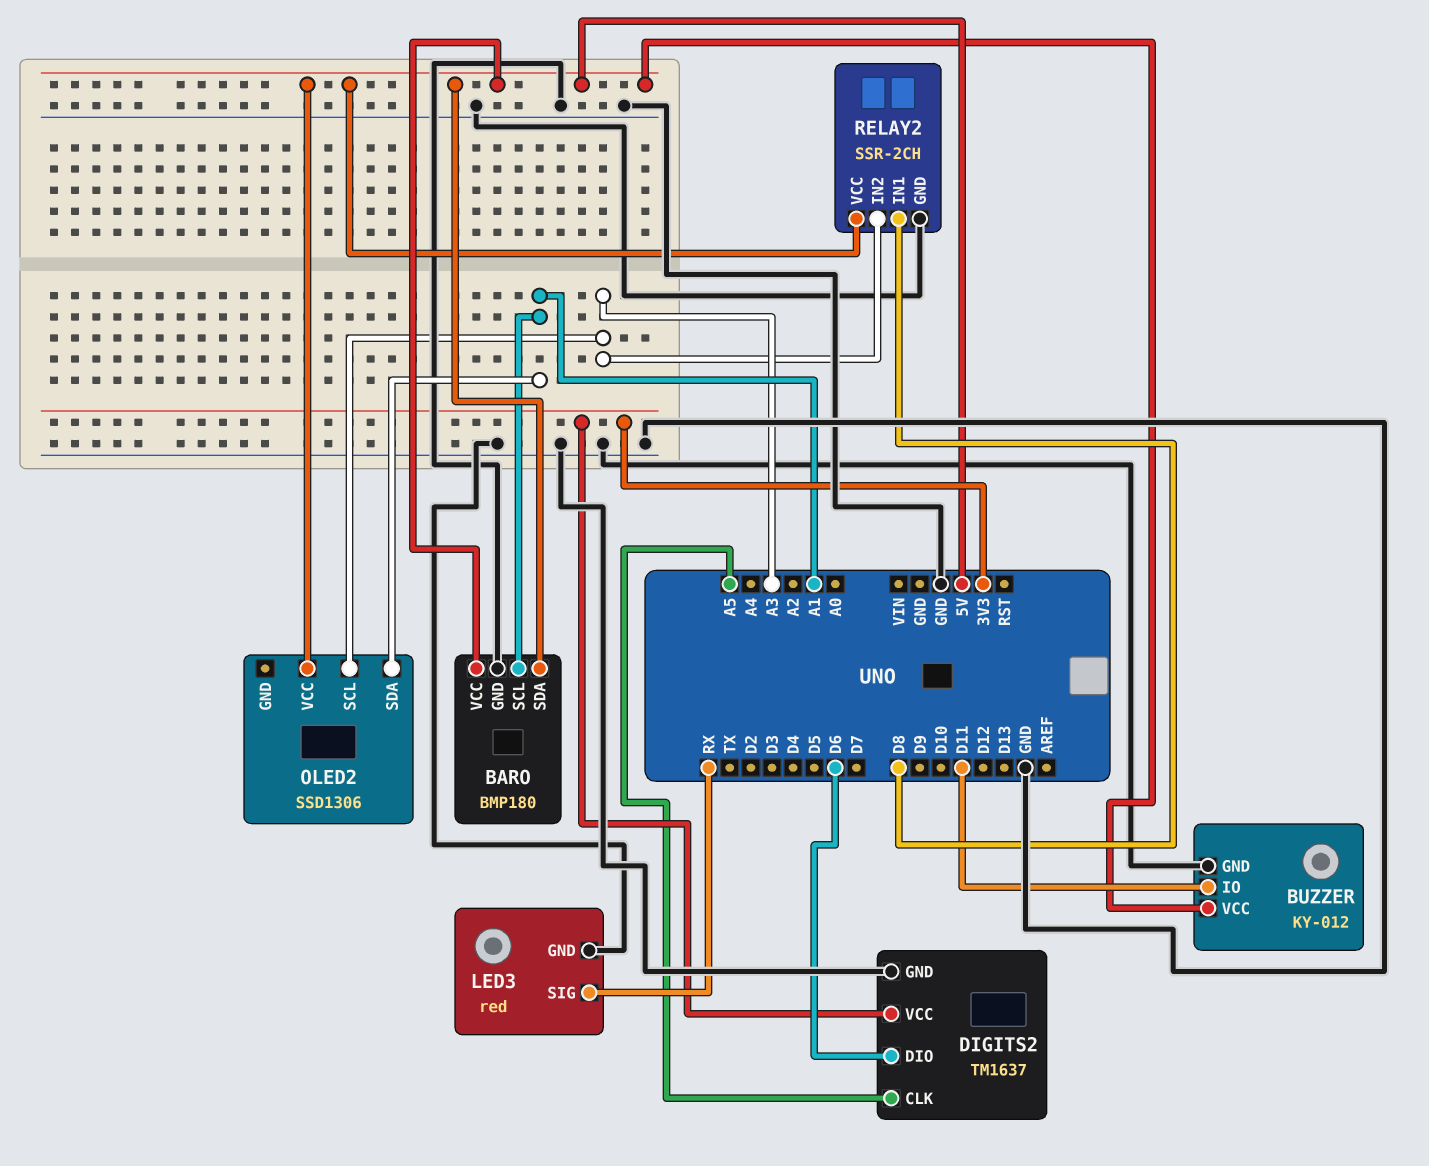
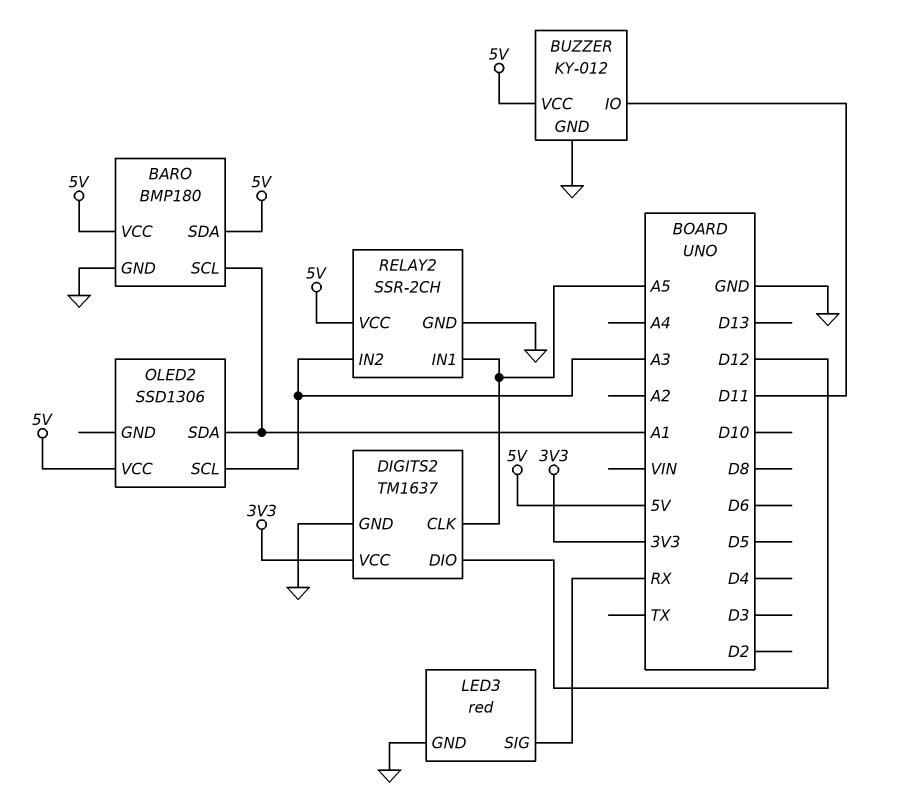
DIGITS2 pin DIO: D6 -> D12
RELAY2 pin IN1: D8 -> A5

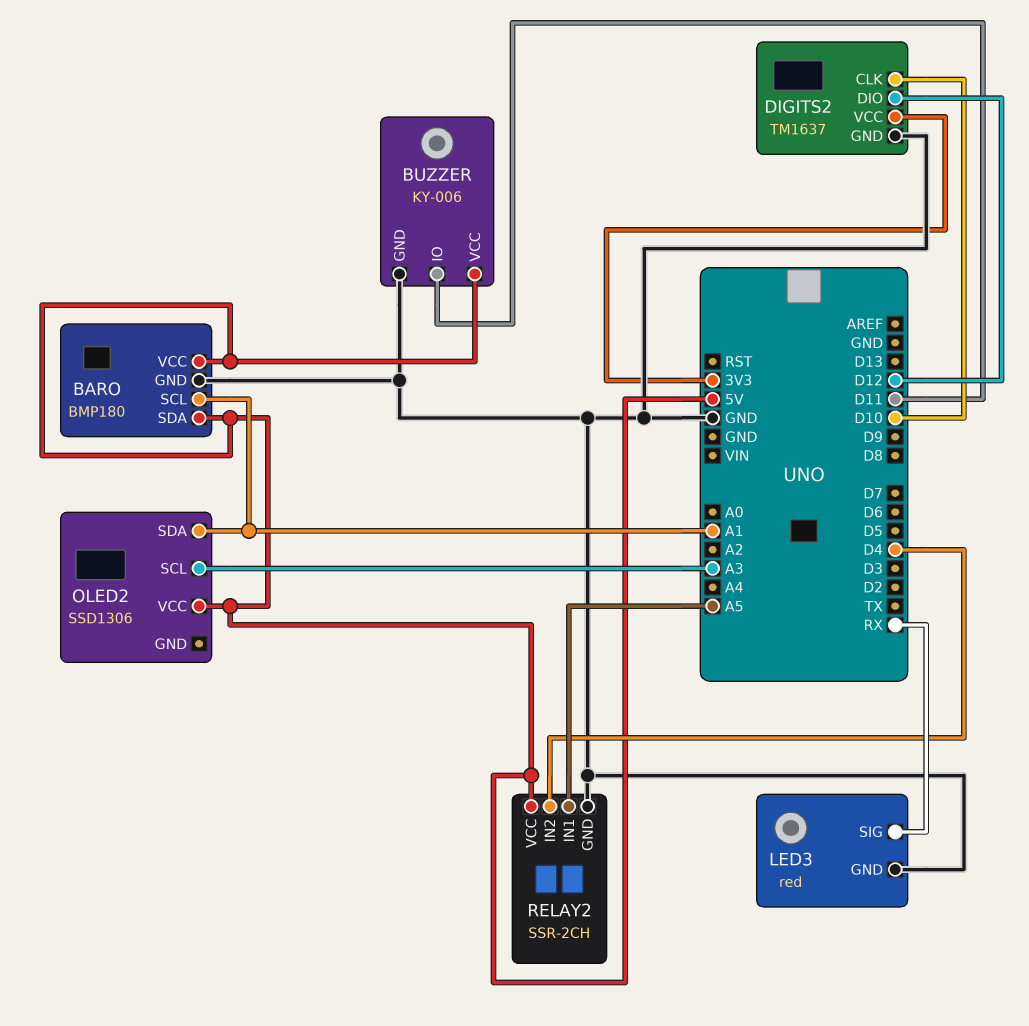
BUZZER: KY-012 -> KY-006
DIGITS2 pin CLK: A5 -> D10
RELAY2 pin IN2: A3 -> D4

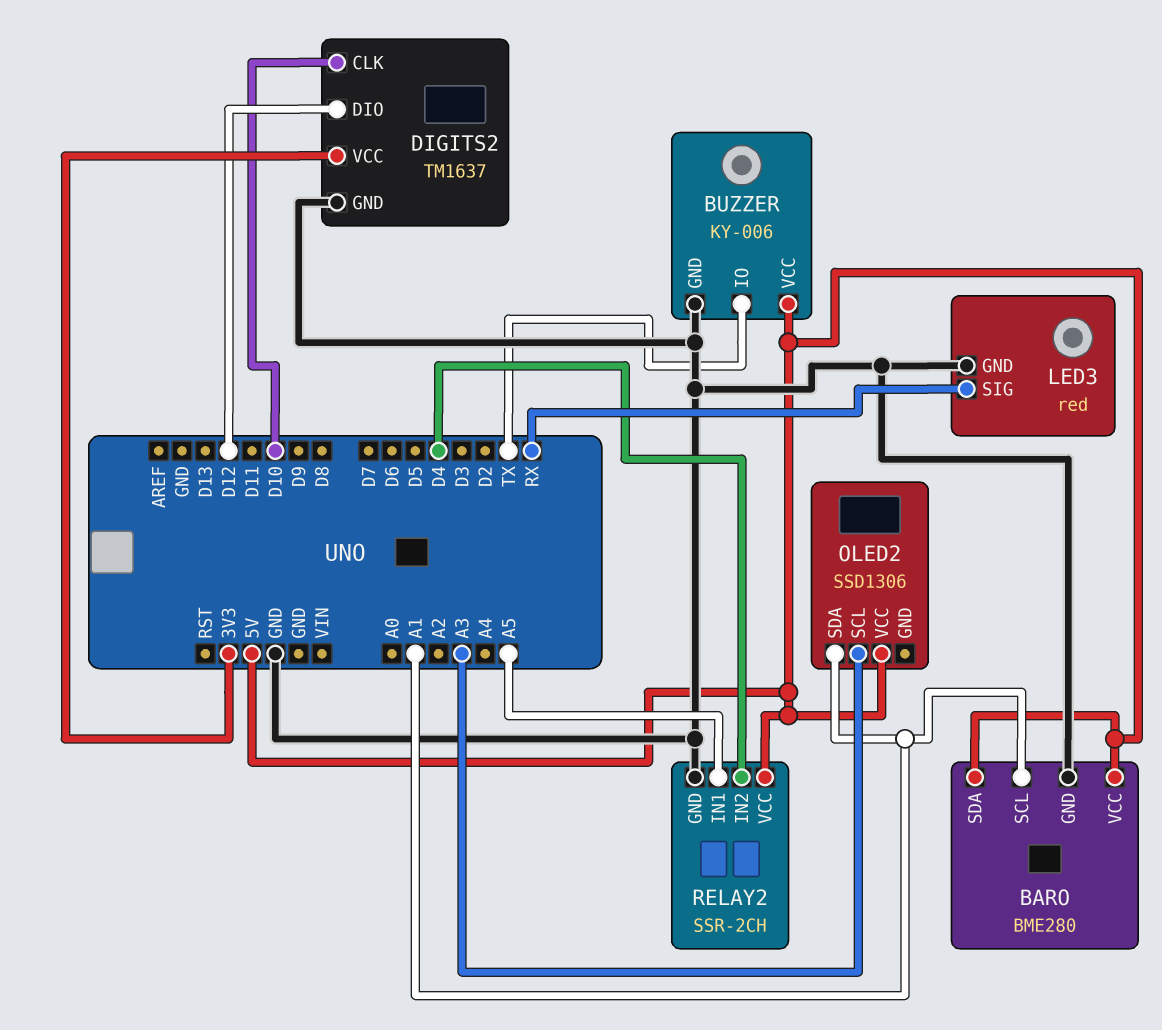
BARO: BMP180 -> BME280
BUZZER pin IO: D11 -> TX

